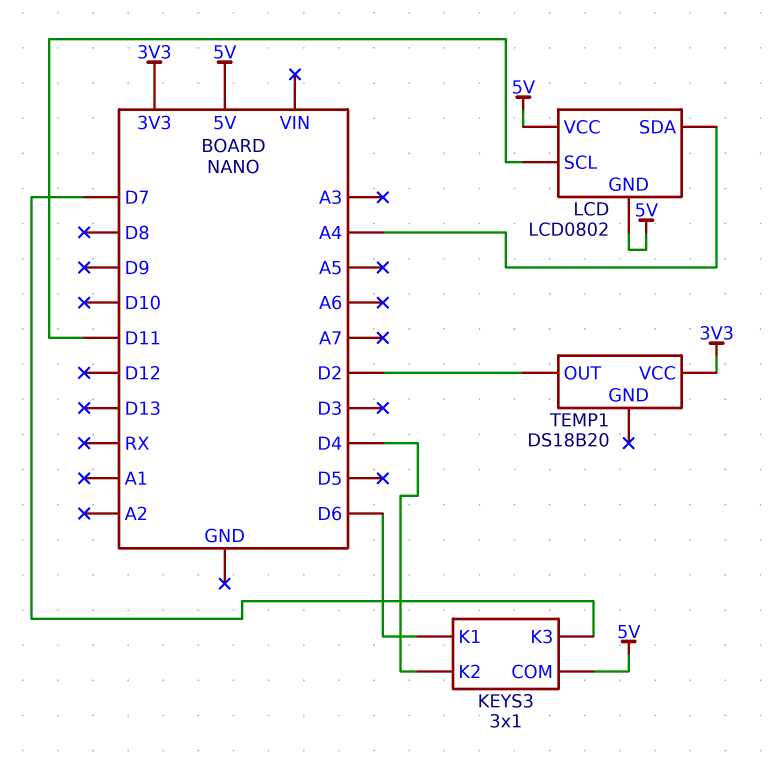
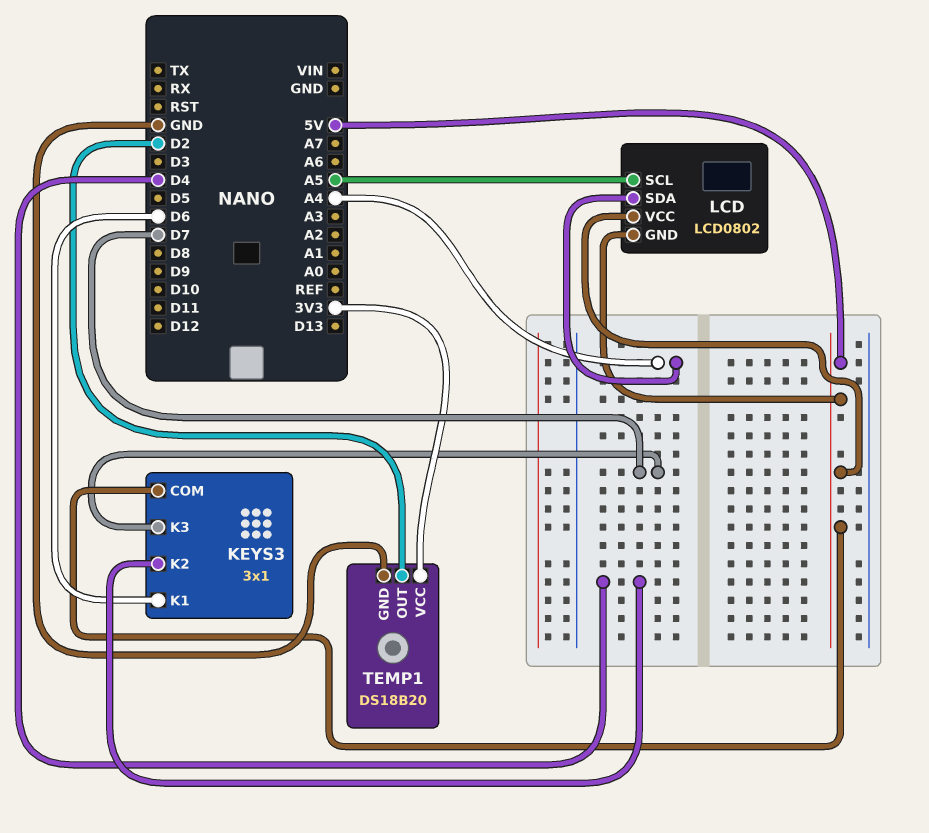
LCD pin SCL: D11 -> A5
TEMP1 pin GND: none -> GND

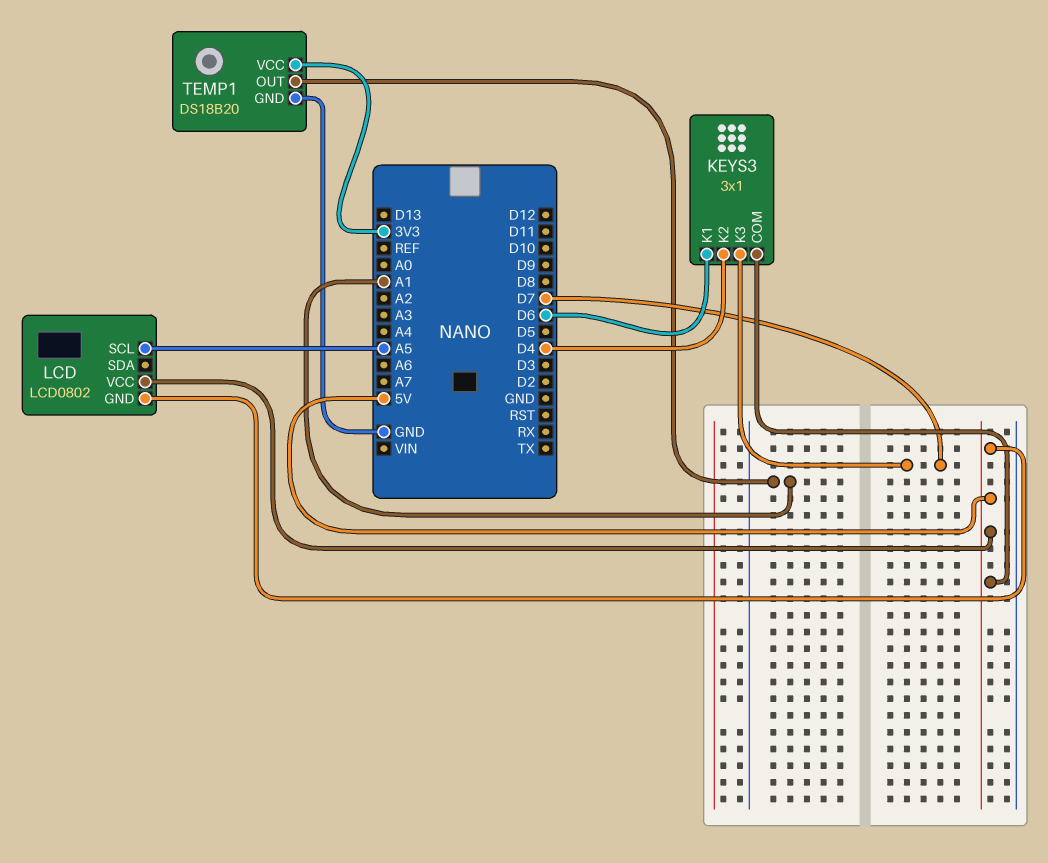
LCD pin SDA: A4 -> none
TEMP1 pin OUT: D2 -> A1

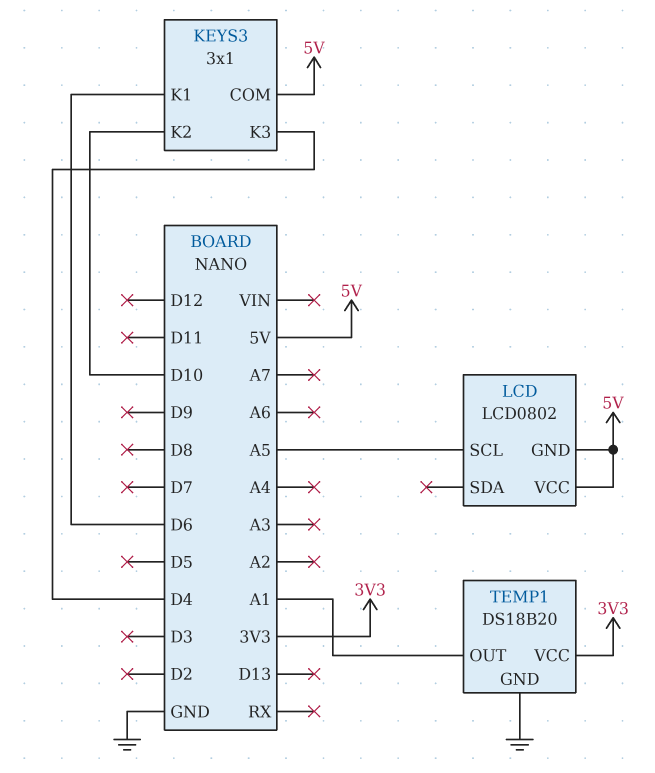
KEYS3 pin K2: D4 -> D10
KEYS3 pin K3: D7 -> D4

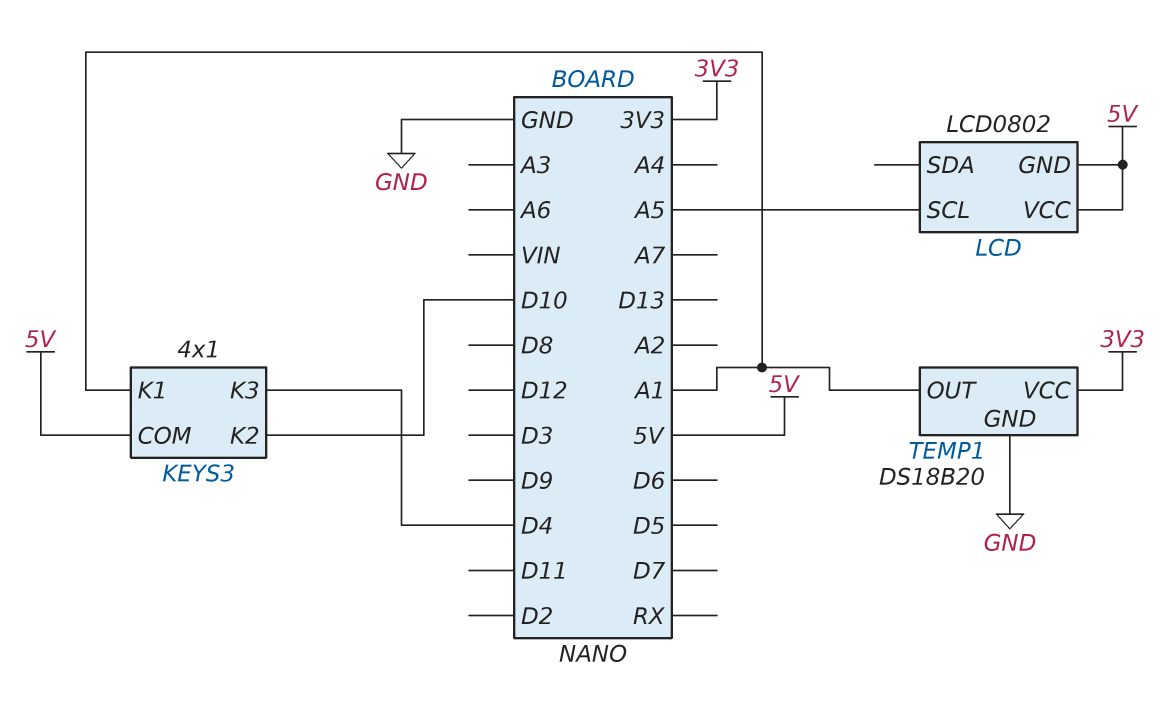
KEYS3: 3x1 -> 4x1
KEYS3 pin K1: D6 -> A1

